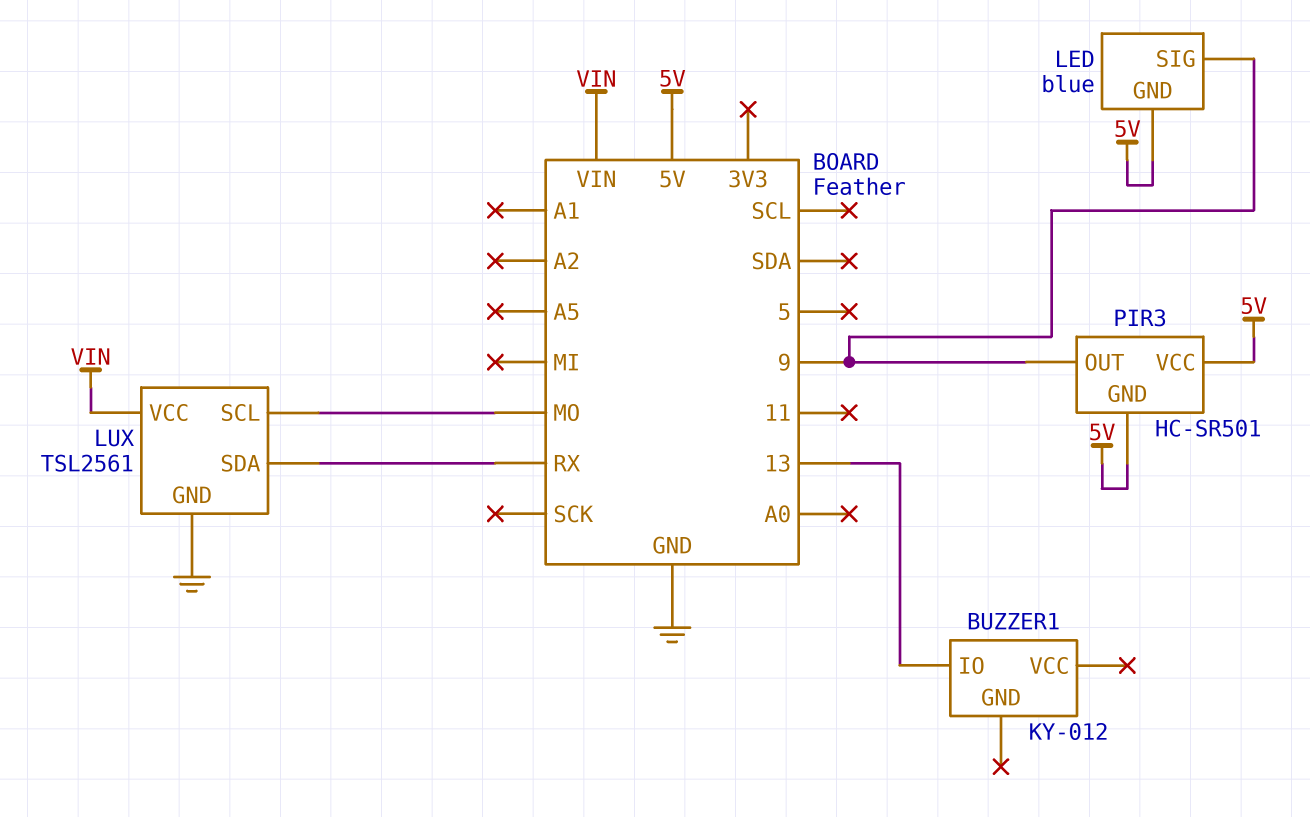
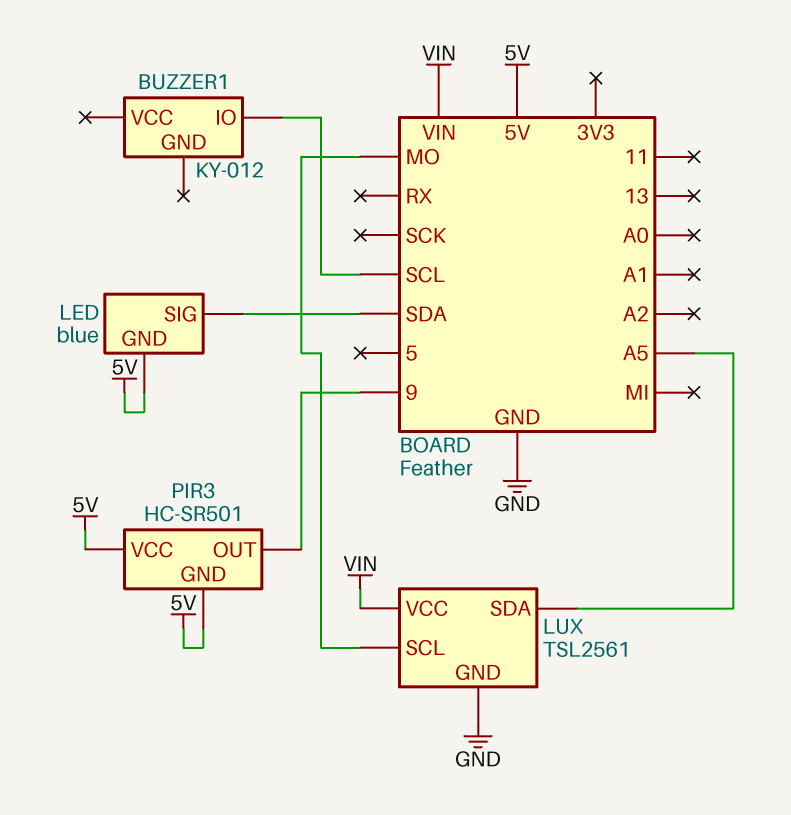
BUZZER1 pin IO: 13 -> SCL
LED pin SIG: 9 -> SDA
LUX pin SDA: RX -> A5

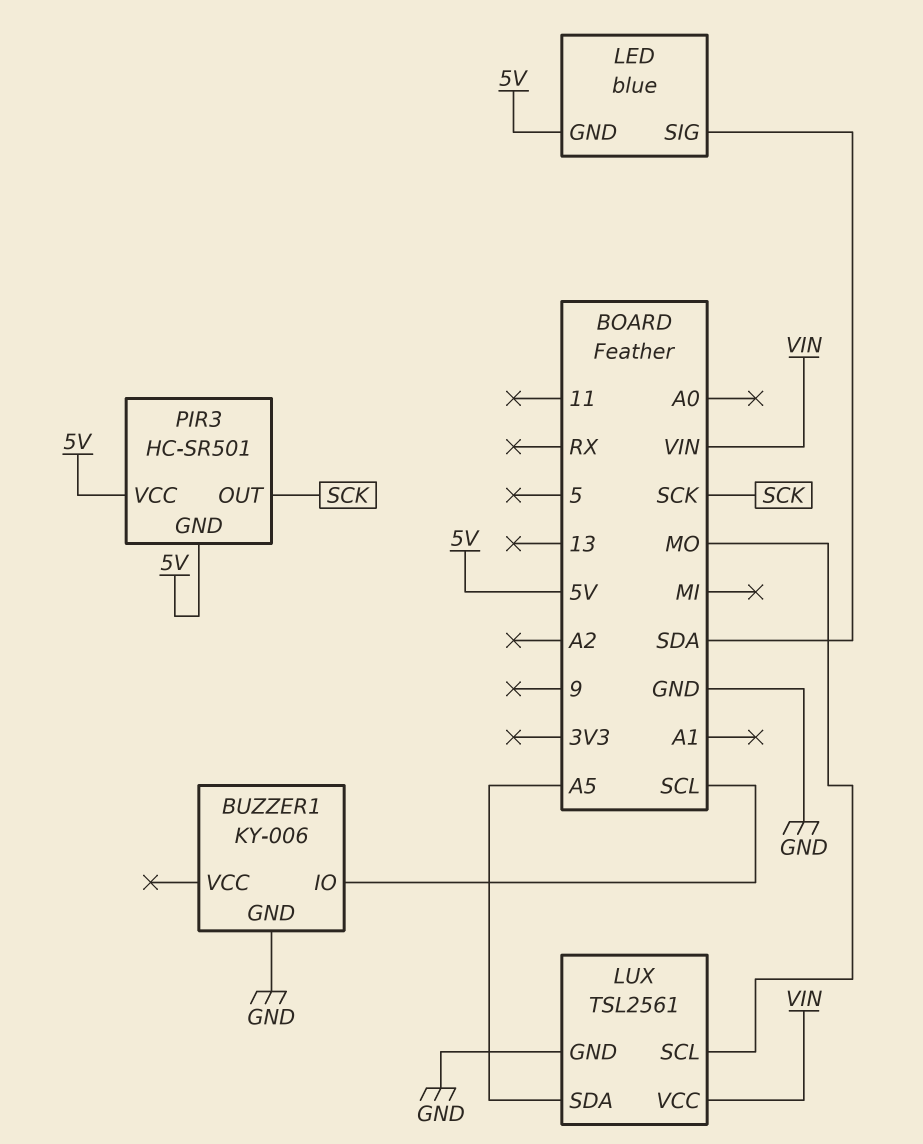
BUZZER1: KY-012 -> KY-006
BUZZER1 pin GND: none -> GND
PIR3 pin OUT: 9 -> SCK

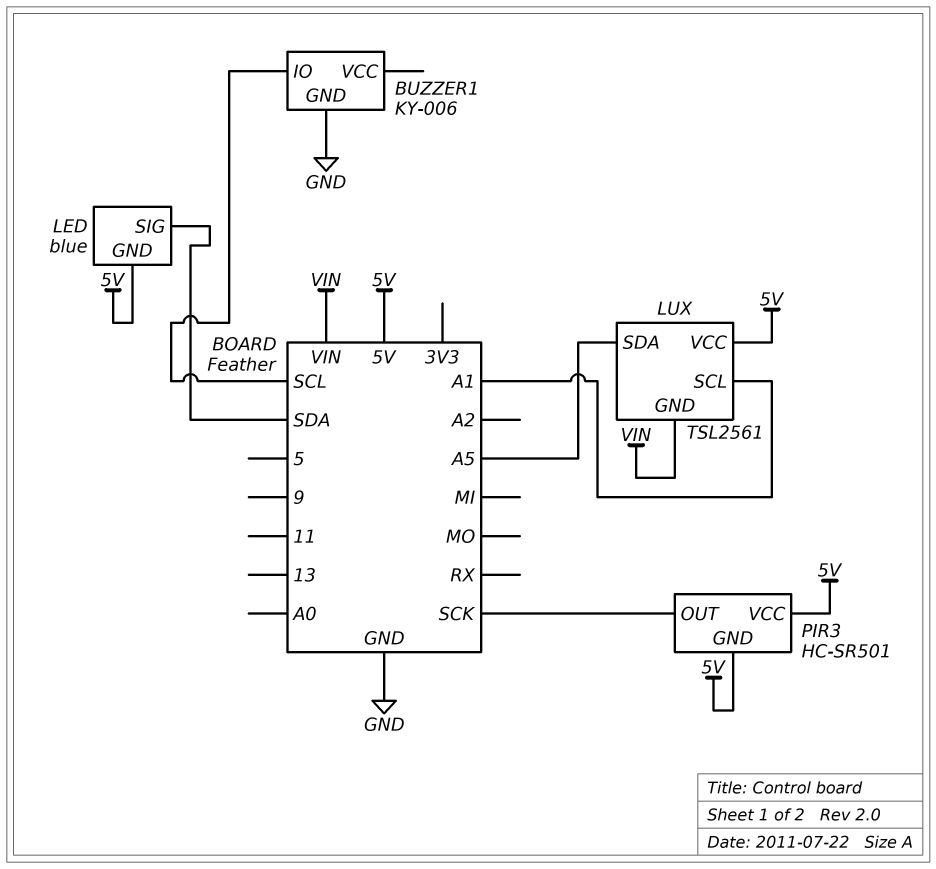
LUX pin GND: GND -> VIN
LUX pin SCL: MO -> A1
LUX pin VCC: VIN -> 5V

